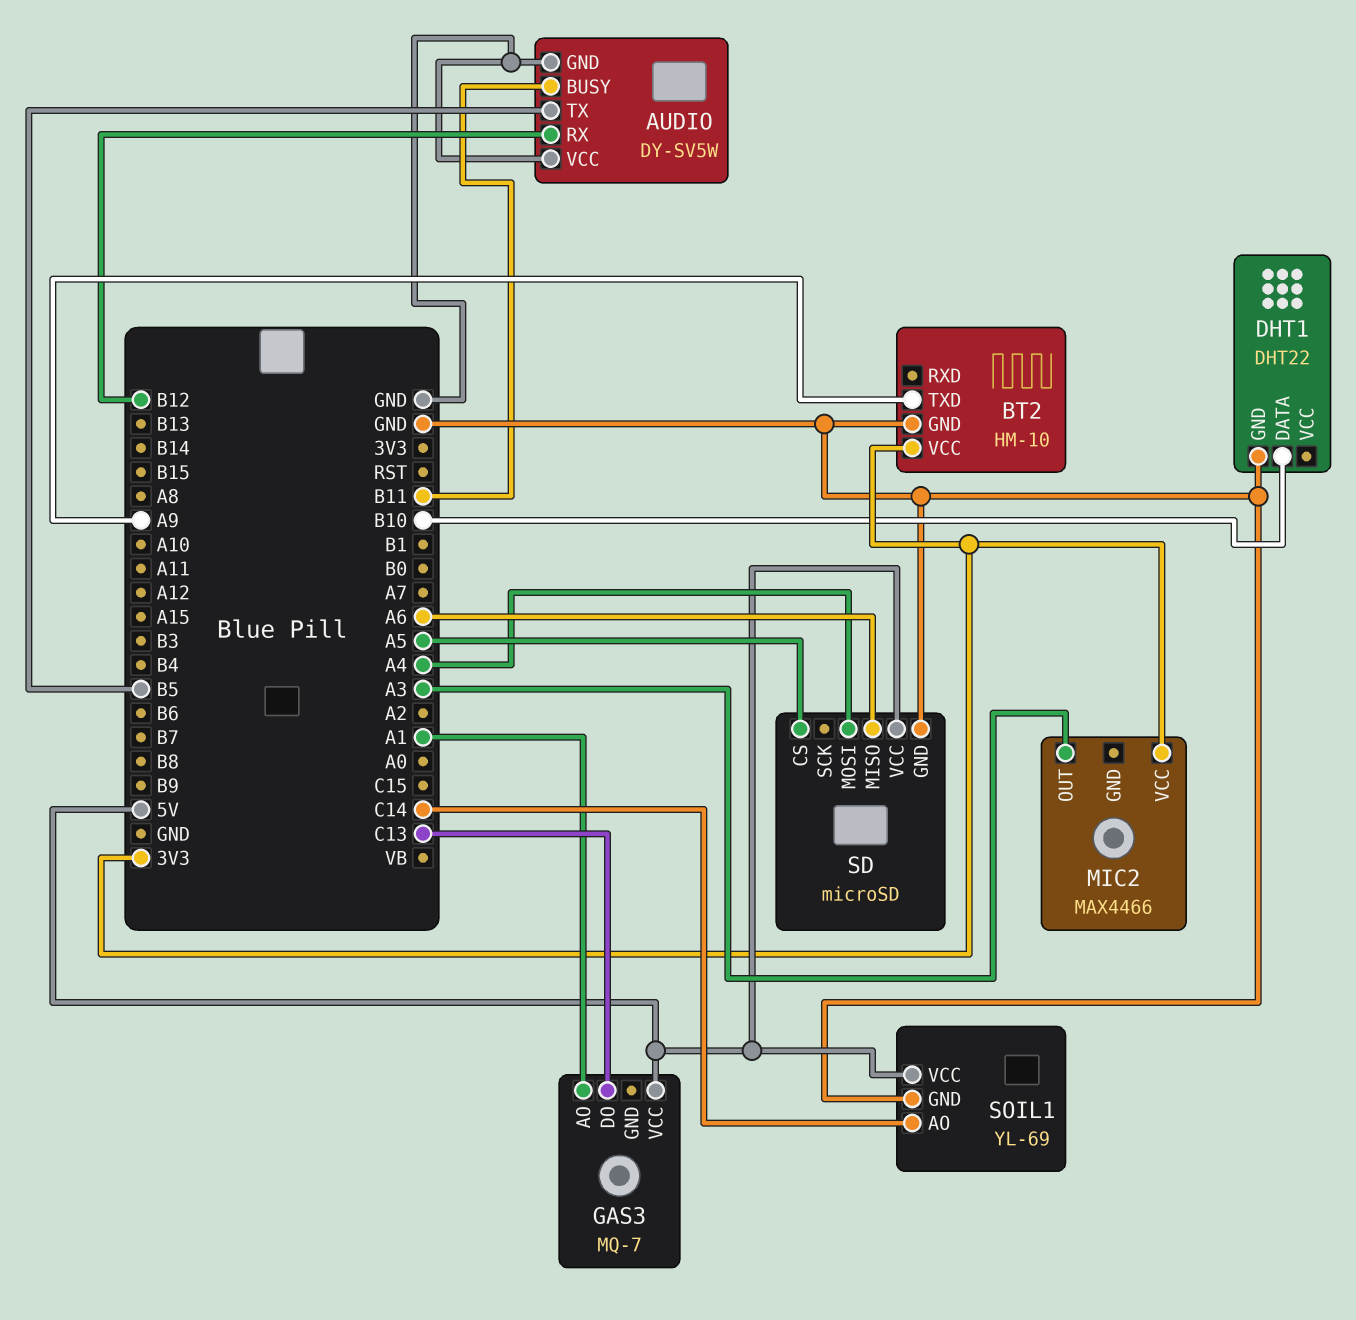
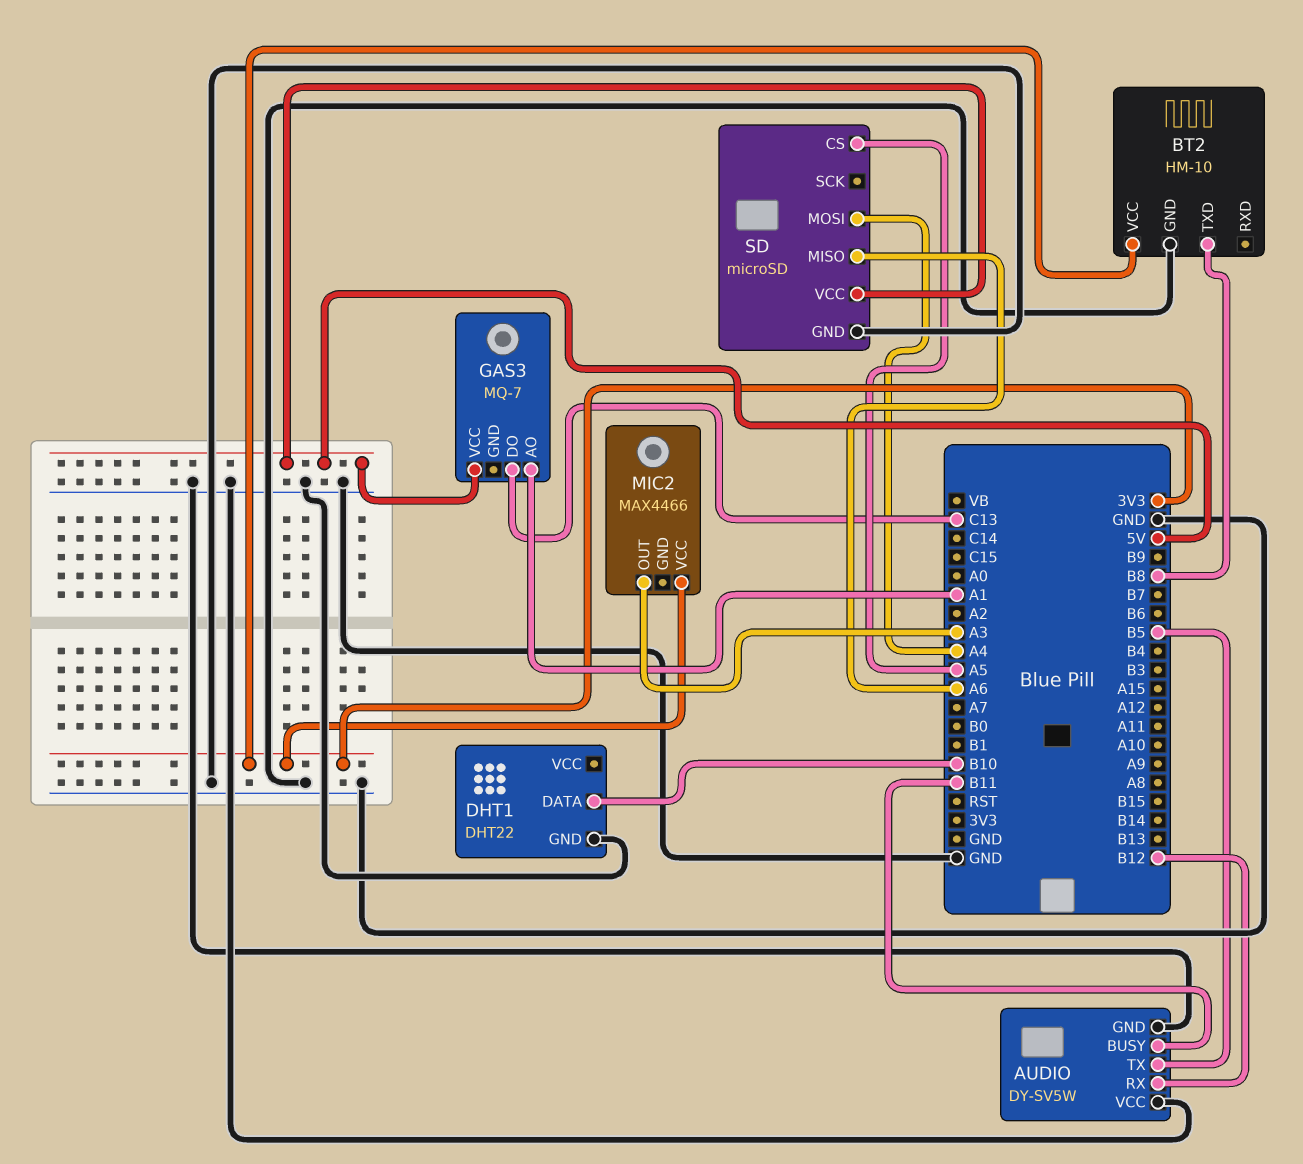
BT2 pin TXD: A9 -> B8
SOIL1: YL-69 -> none
SOIL1 pin AO: C14 -> none
SOIL1 pin GND: GND -> none
SOIL1 pin VCC: 5V -> none

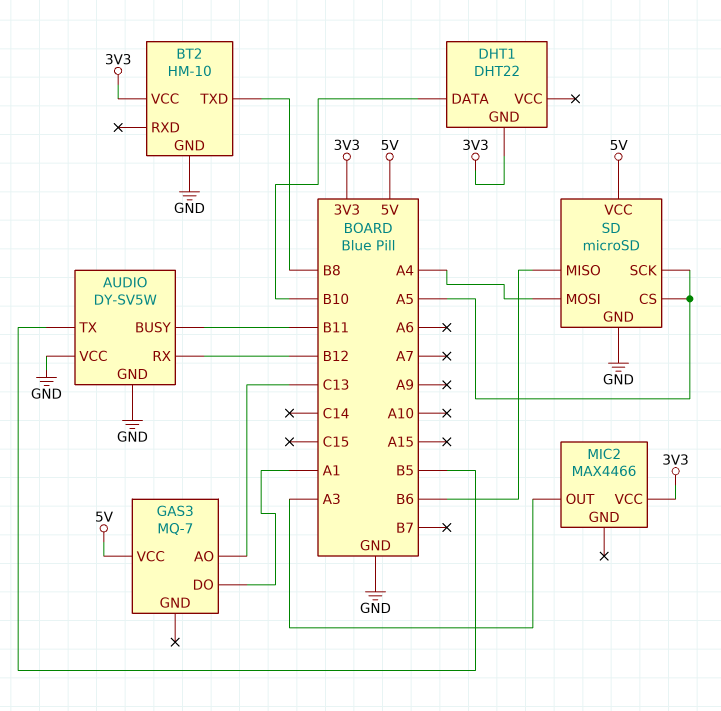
DHT1 pin GND: GND -> 3V3
GAS3 pin AO: A1 -> C13
GAS3 pin DO: C13 -> A1
SD pin MISO: A6 -> B6
SD pin SCK: none -> A5

